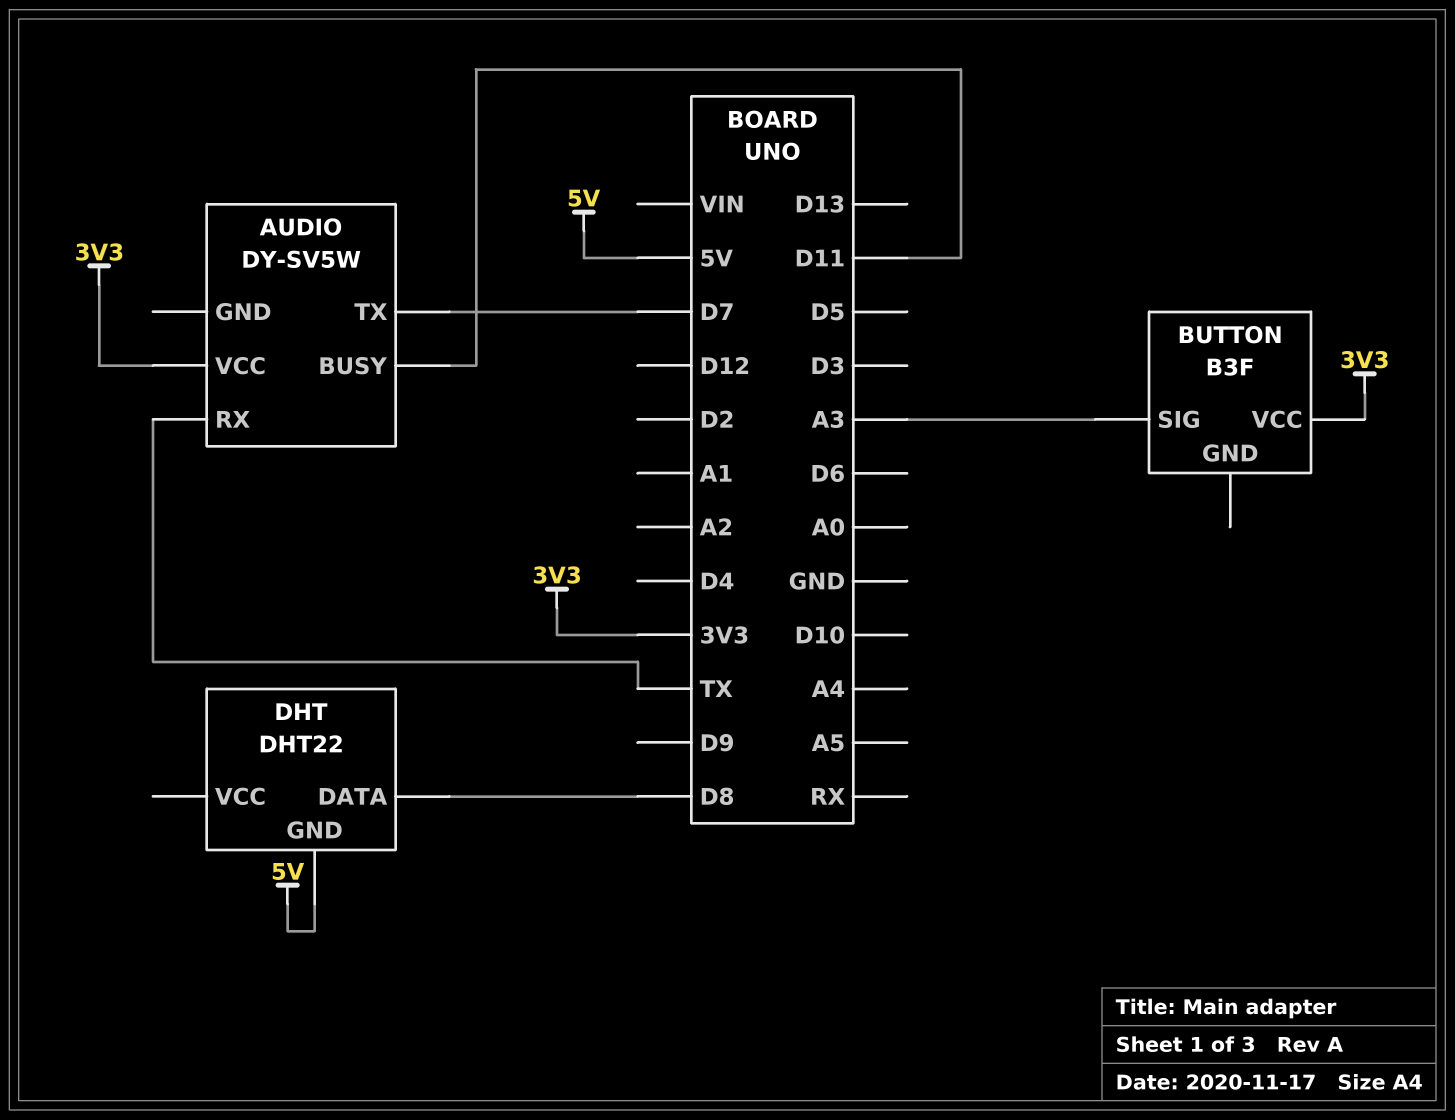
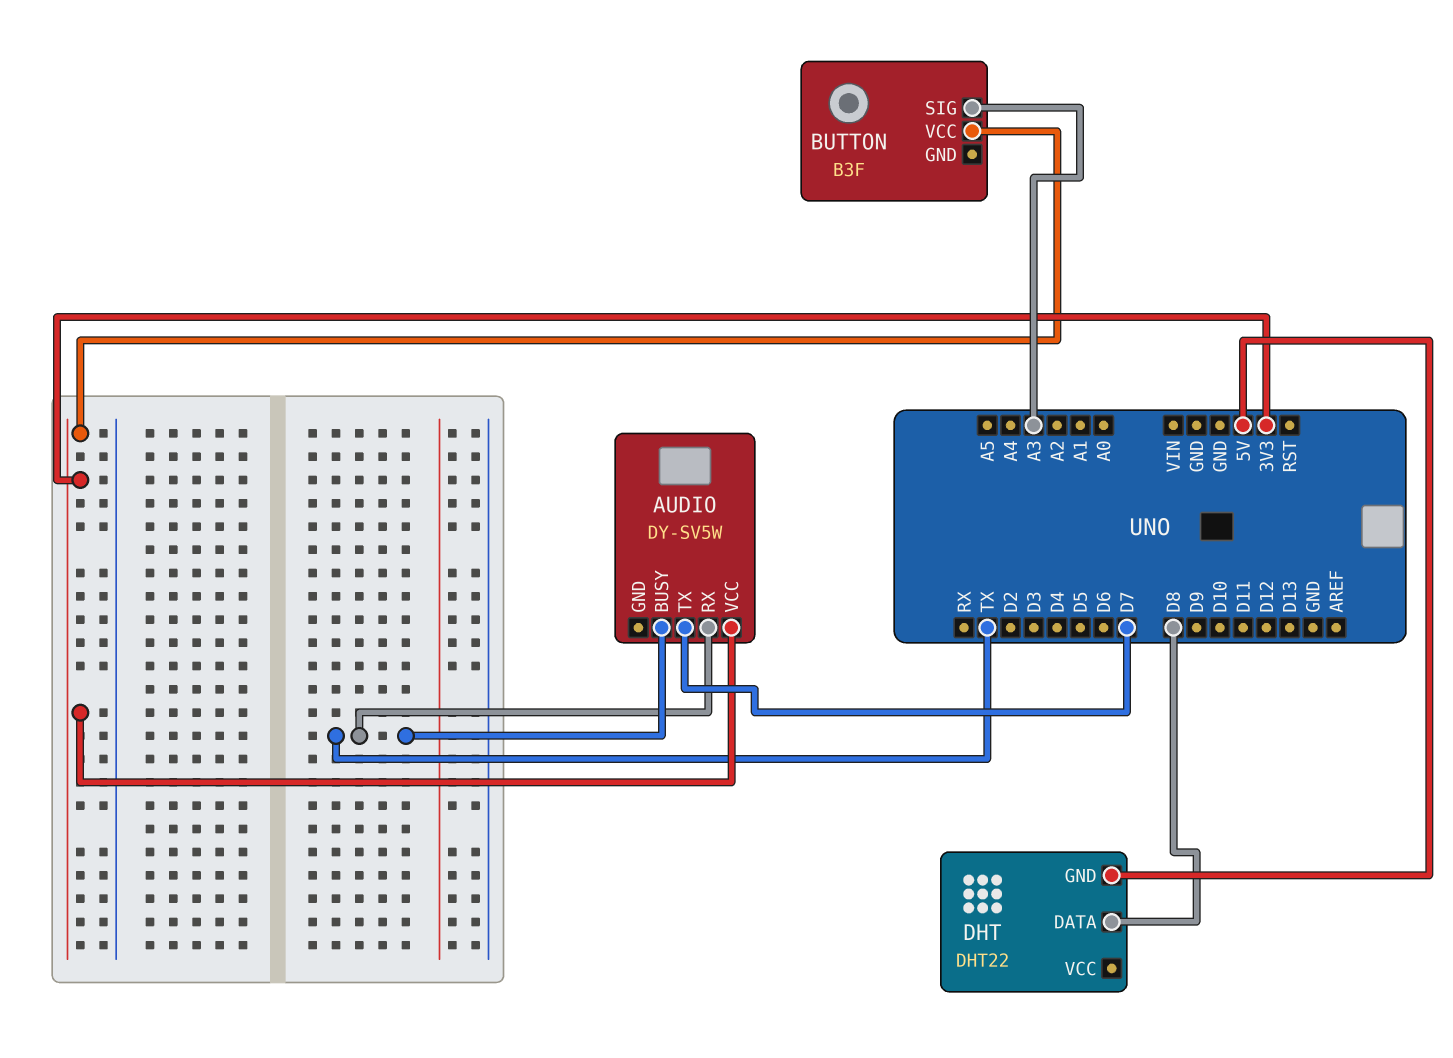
AUDIO pin BUSY: D11 -> TX

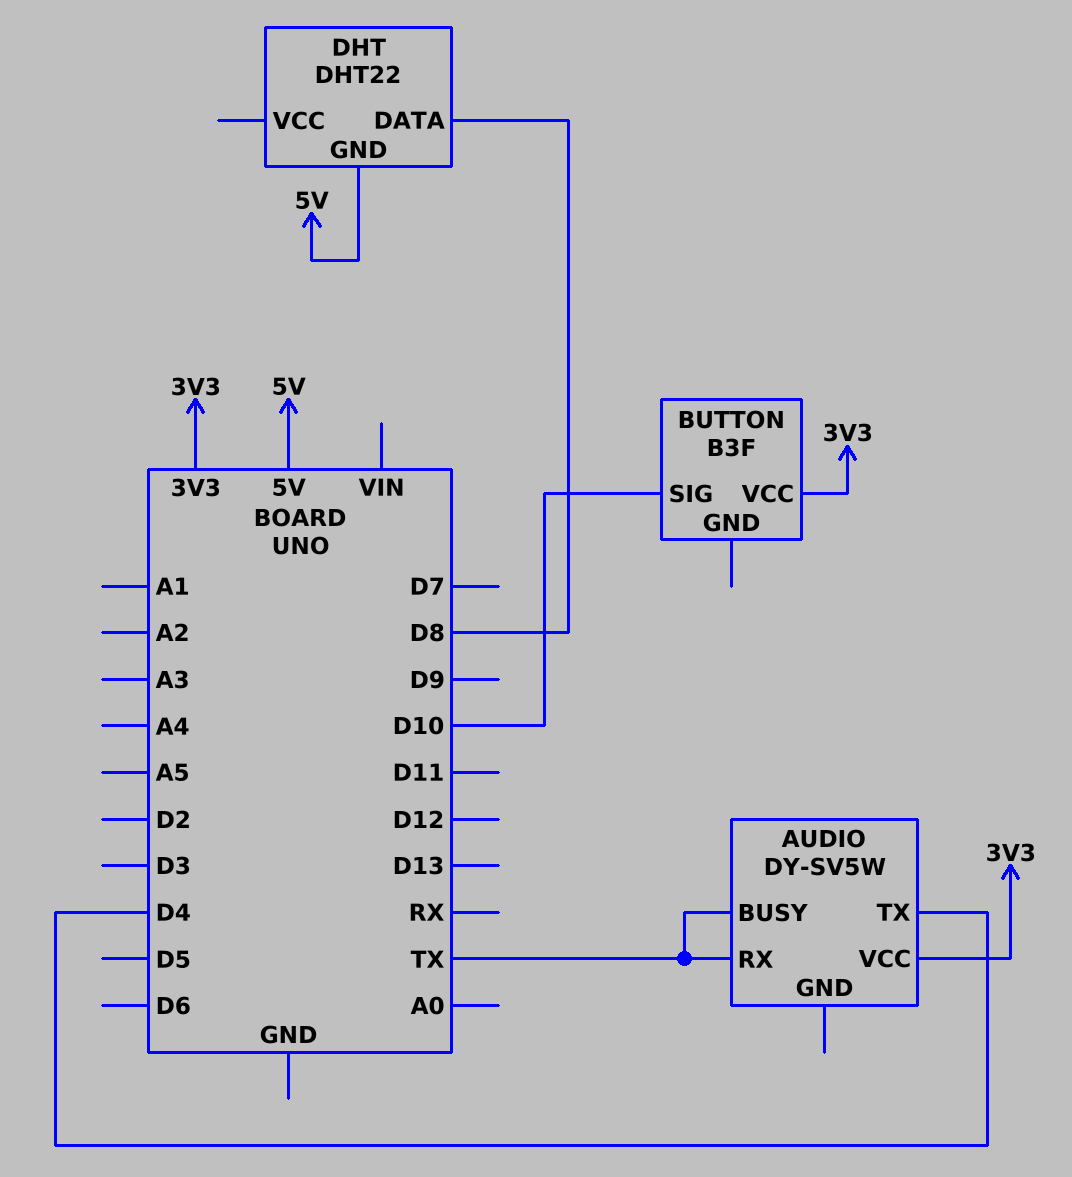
AUDIO pin TX: D7 -> D4
BUTTON pin SIG: A3 -> D10

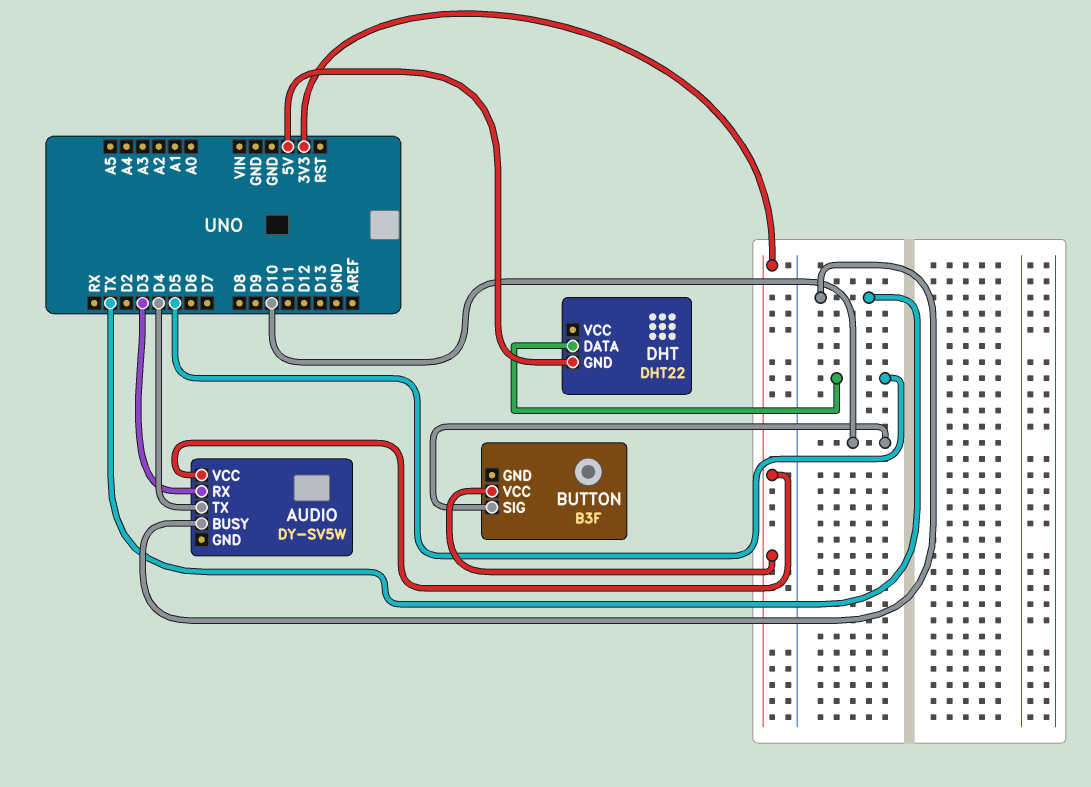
AUDIO pin RX: TX -> D3
DHT pin DATA: D8 -> D5

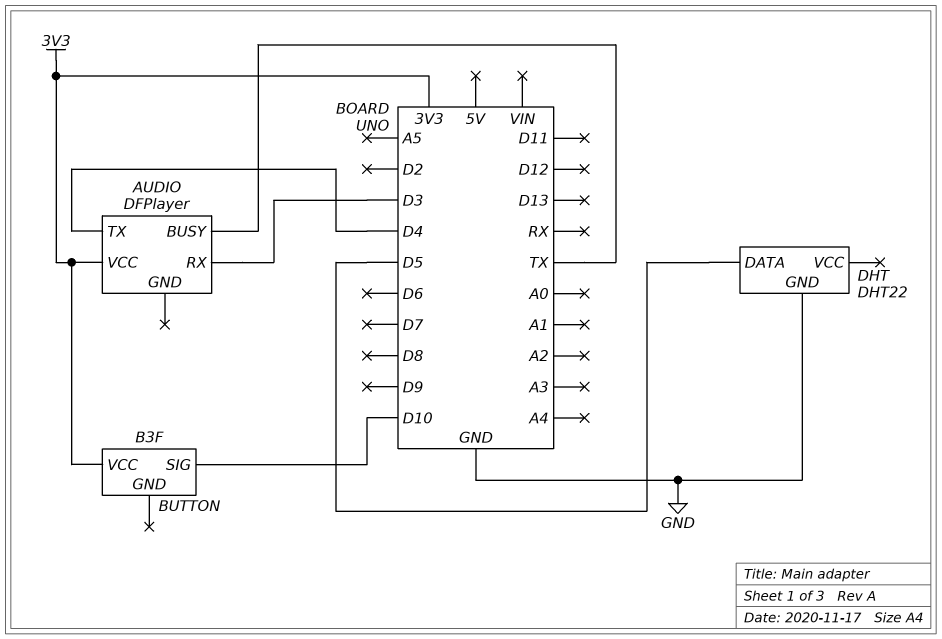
AUDIO: DY-SV5W -> DFPlayer
DHT pin GND: 5V -> GND

